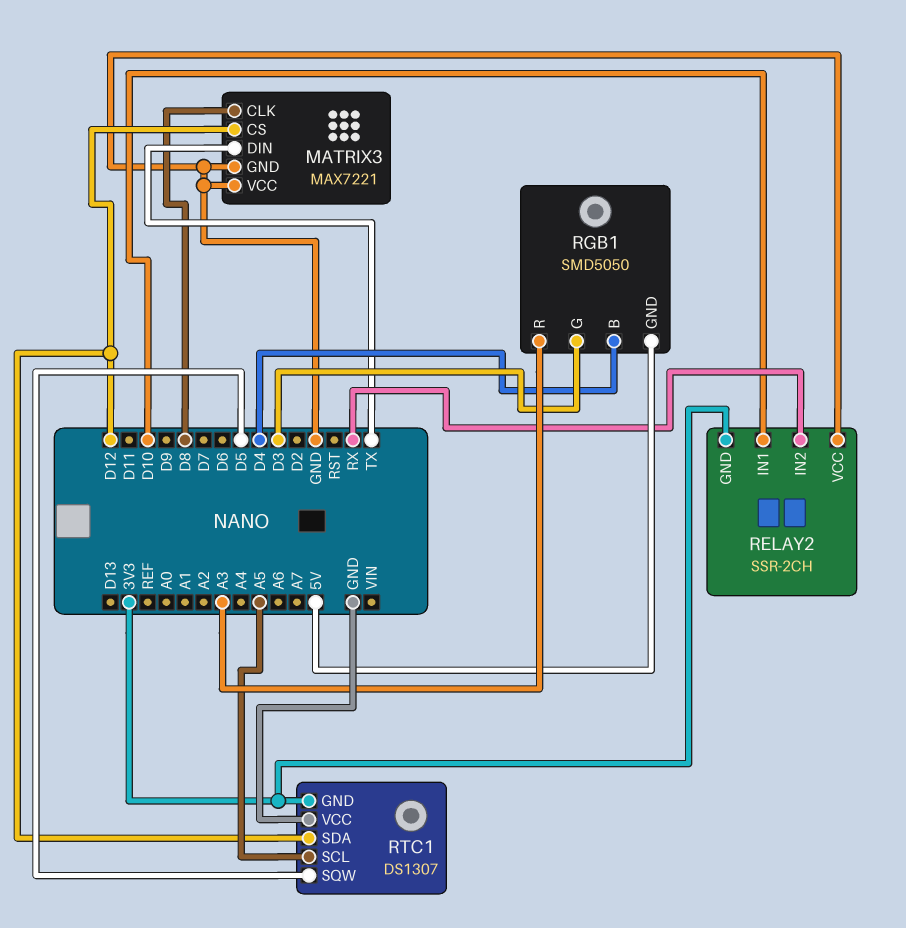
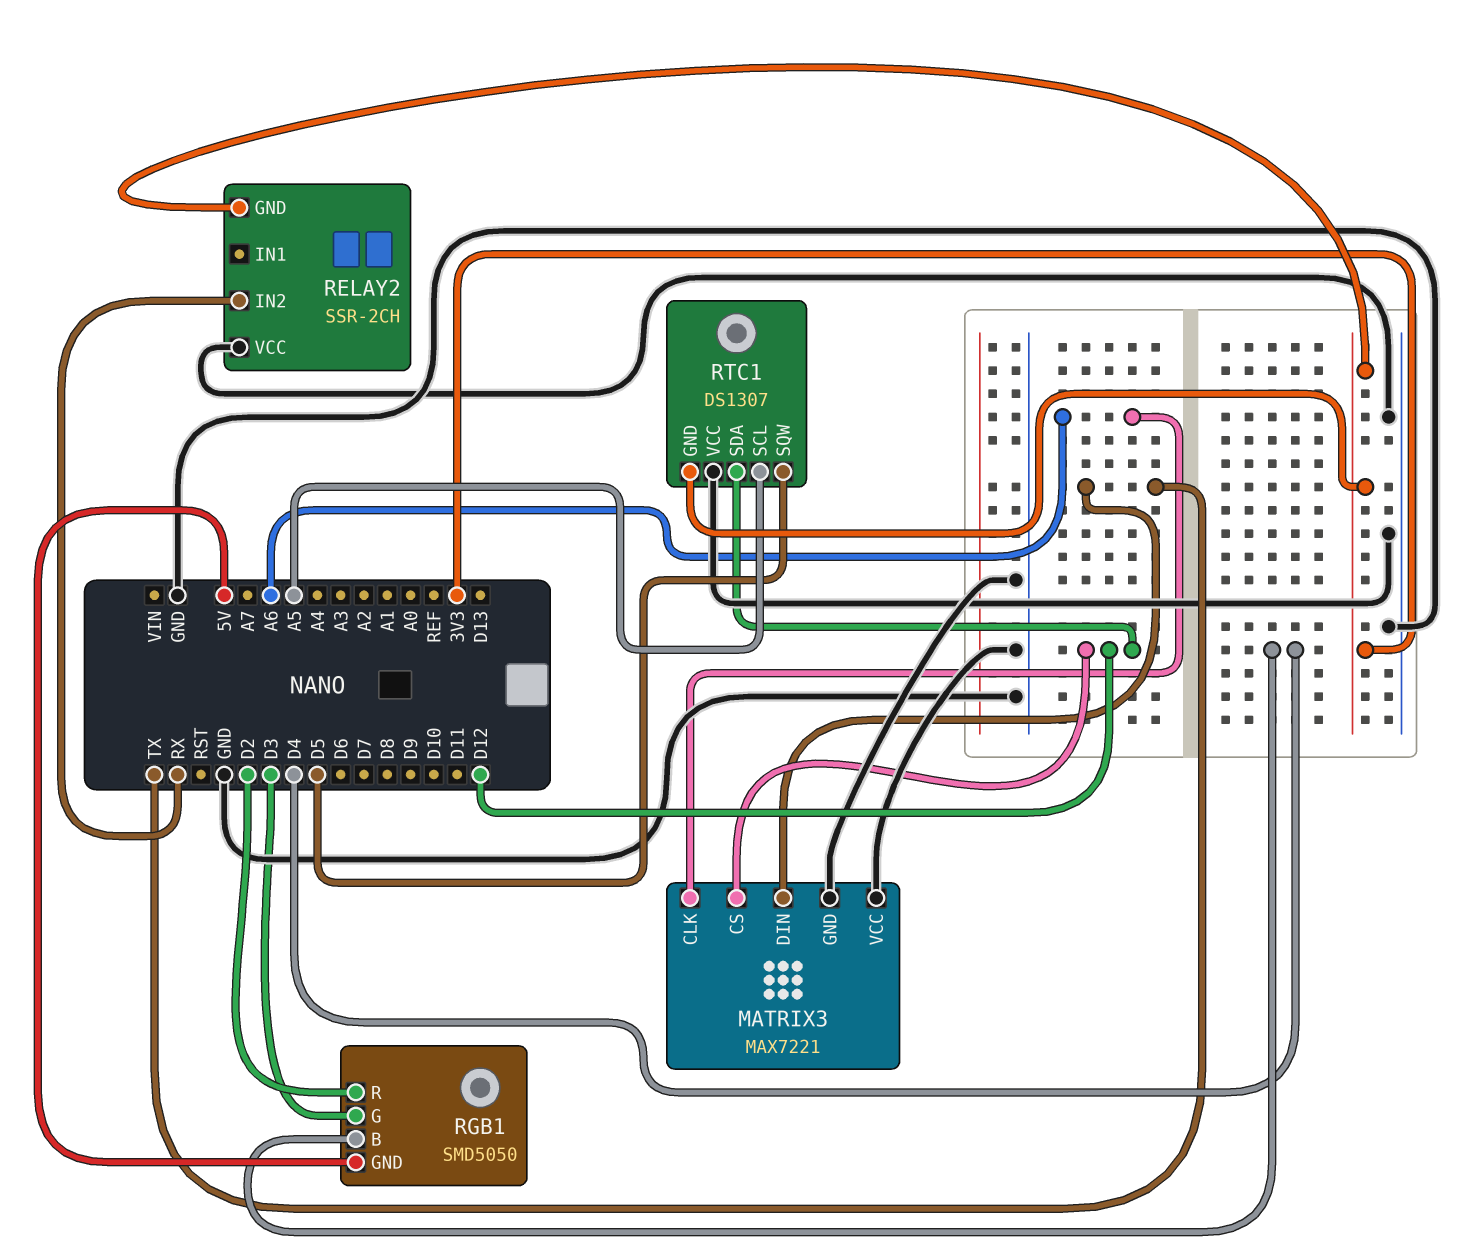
MATRIX3 pin CLK: D8 -> A6
RELAY2 pin IN1: D10 -> none
RGB1 pin R: A3 -> D2

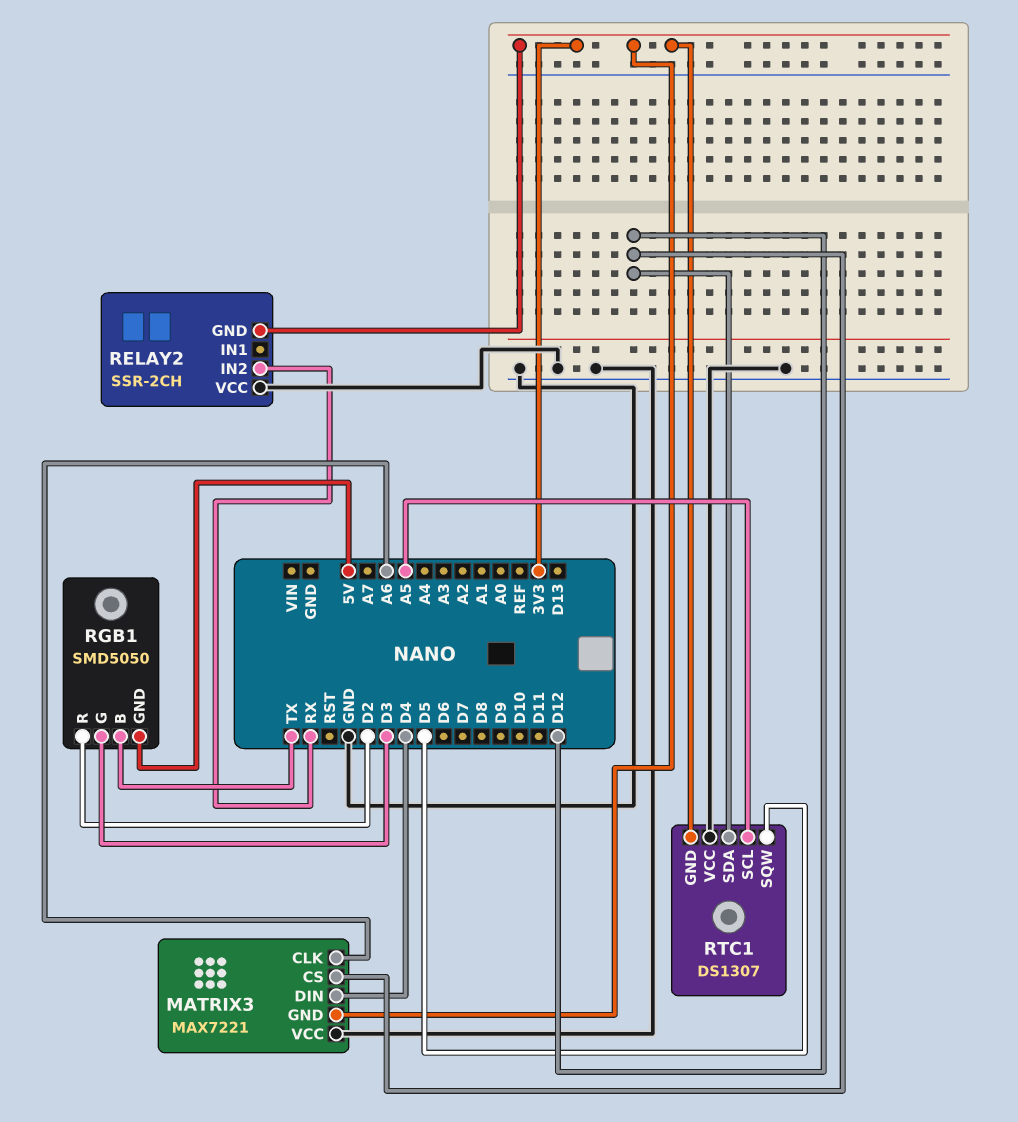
MATRIX3 pin DIN: TX -> D4
MATRIX3 pin GND: GND -> 3V3
RGB1 pin B: D4 -> TX

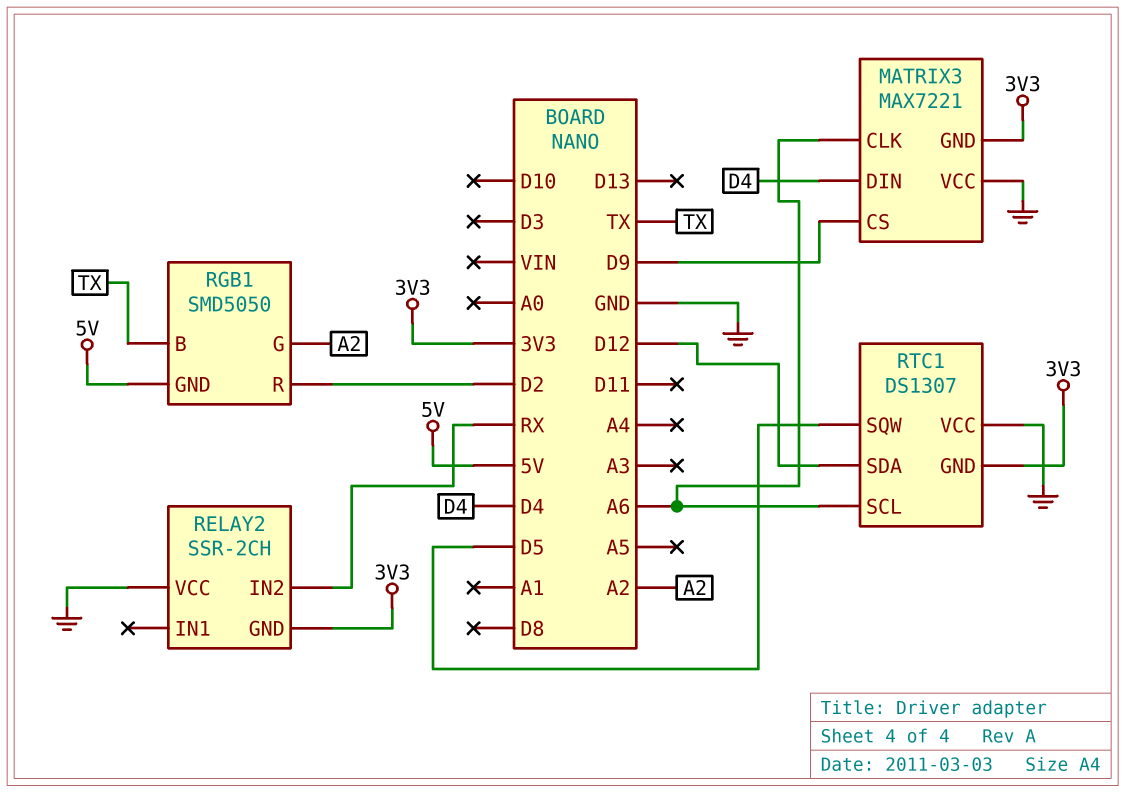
MATRIX3 pin CS: D12 -> D9
RGB1 pin G: D3 -> A2
RTC1 pin SCL: A5 -> A6

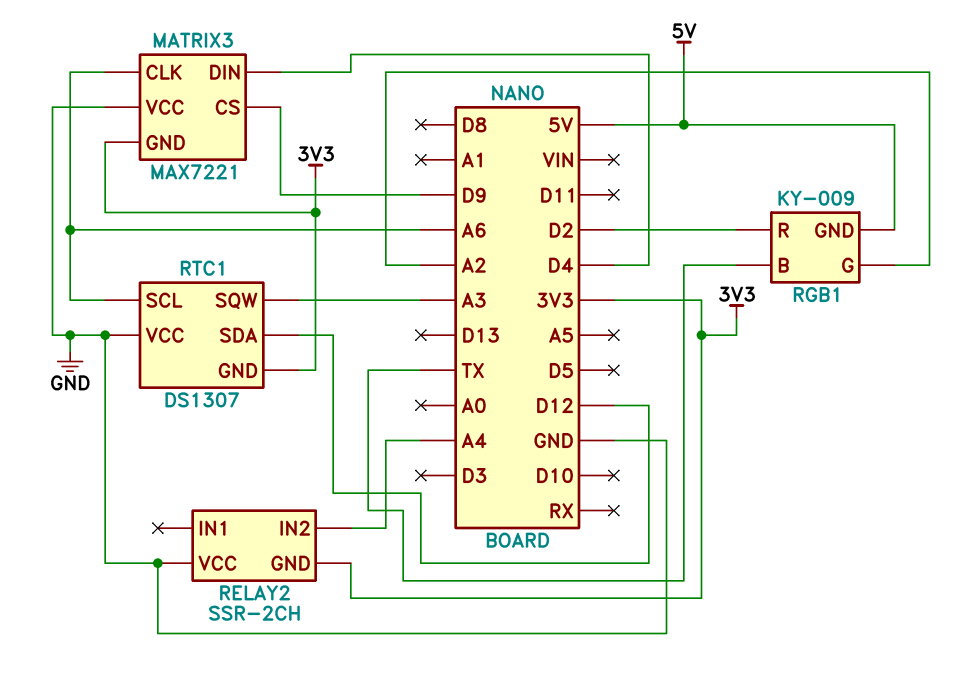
RELAY2 pin IN2: RX -> A4
RGB1: SMD5050 -> KY-009
RTC1 pin SQW: D5 -> A3

